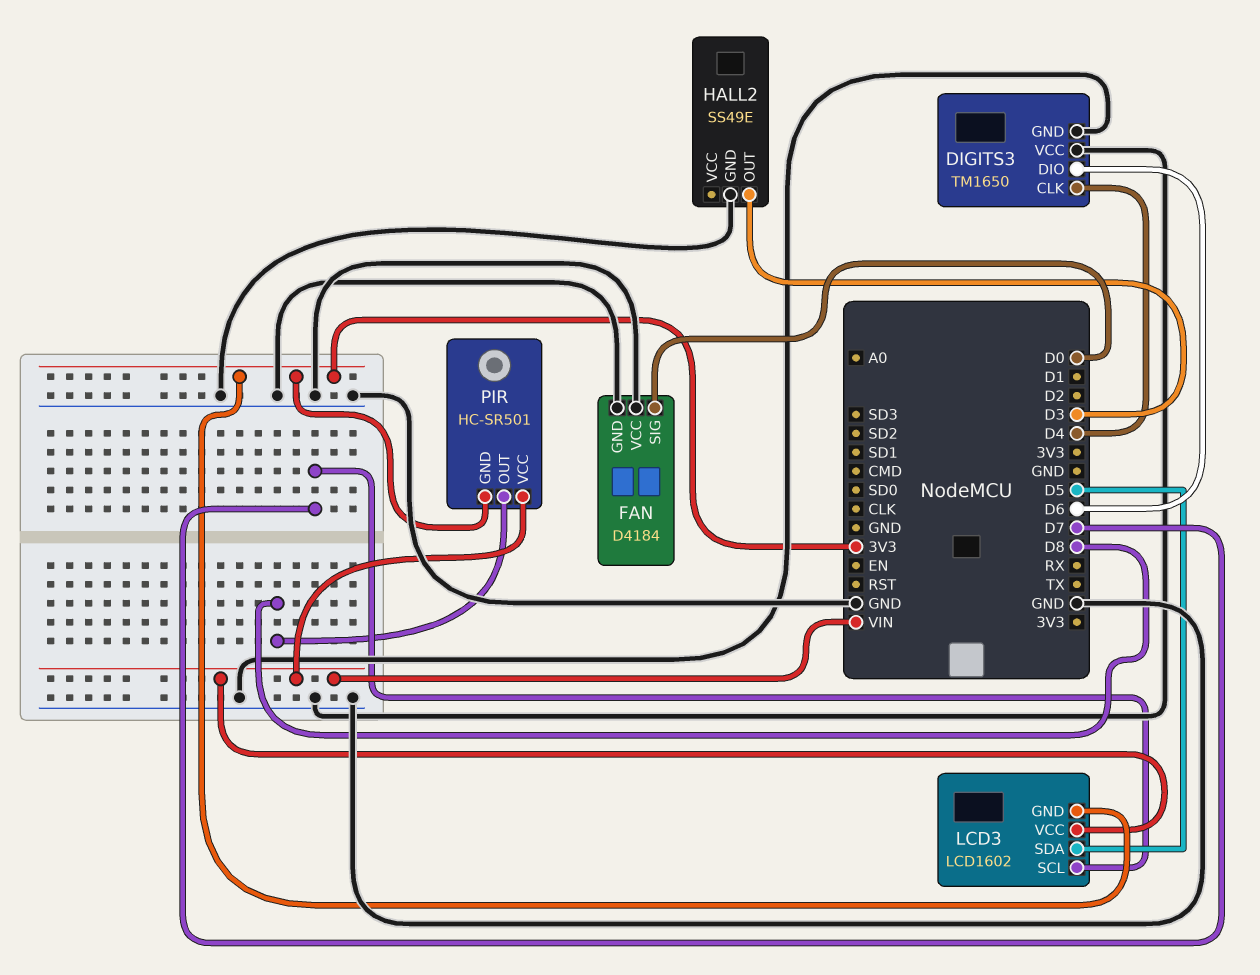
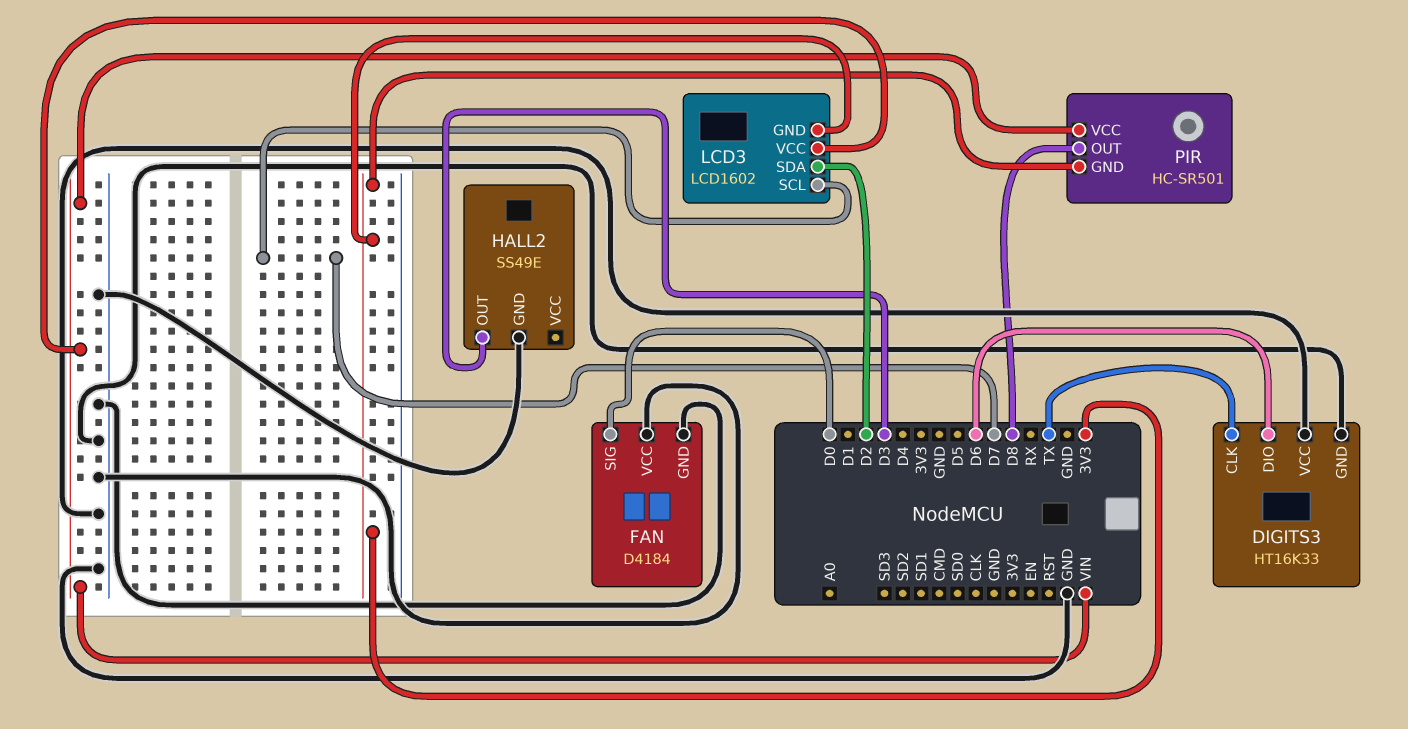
DIGITS3: TM1650 -> HT16K33
DIGITS3 pin CLK: D4 -> TX
LCD3 pin SDA: D5 -> D2

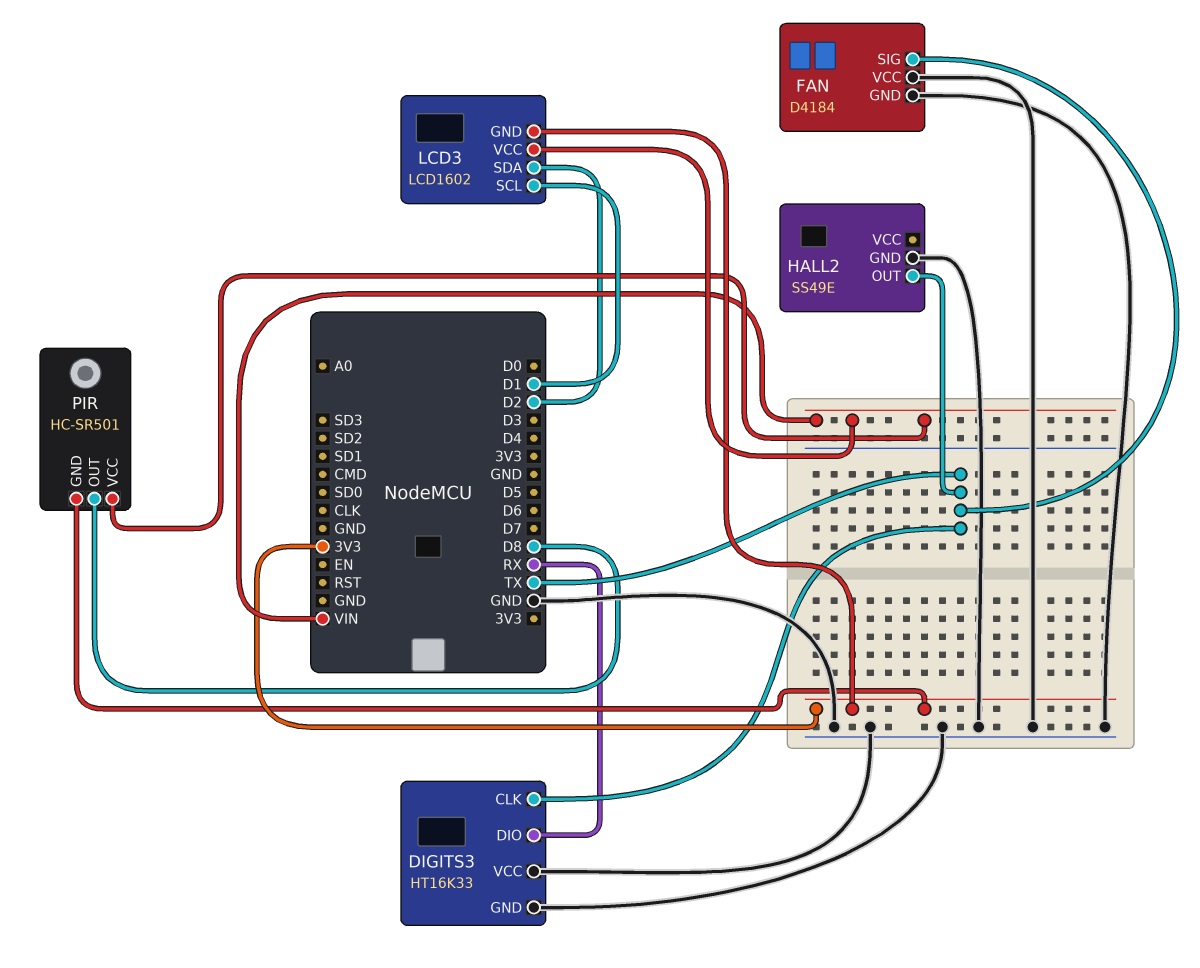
DIGITS3 pin DIO: D6 -> RX
FAN pin SIG: D0 -> TX
HALL2 pin OUT: D3 -> TX
LCD3 pin SCL: D7 -> D1

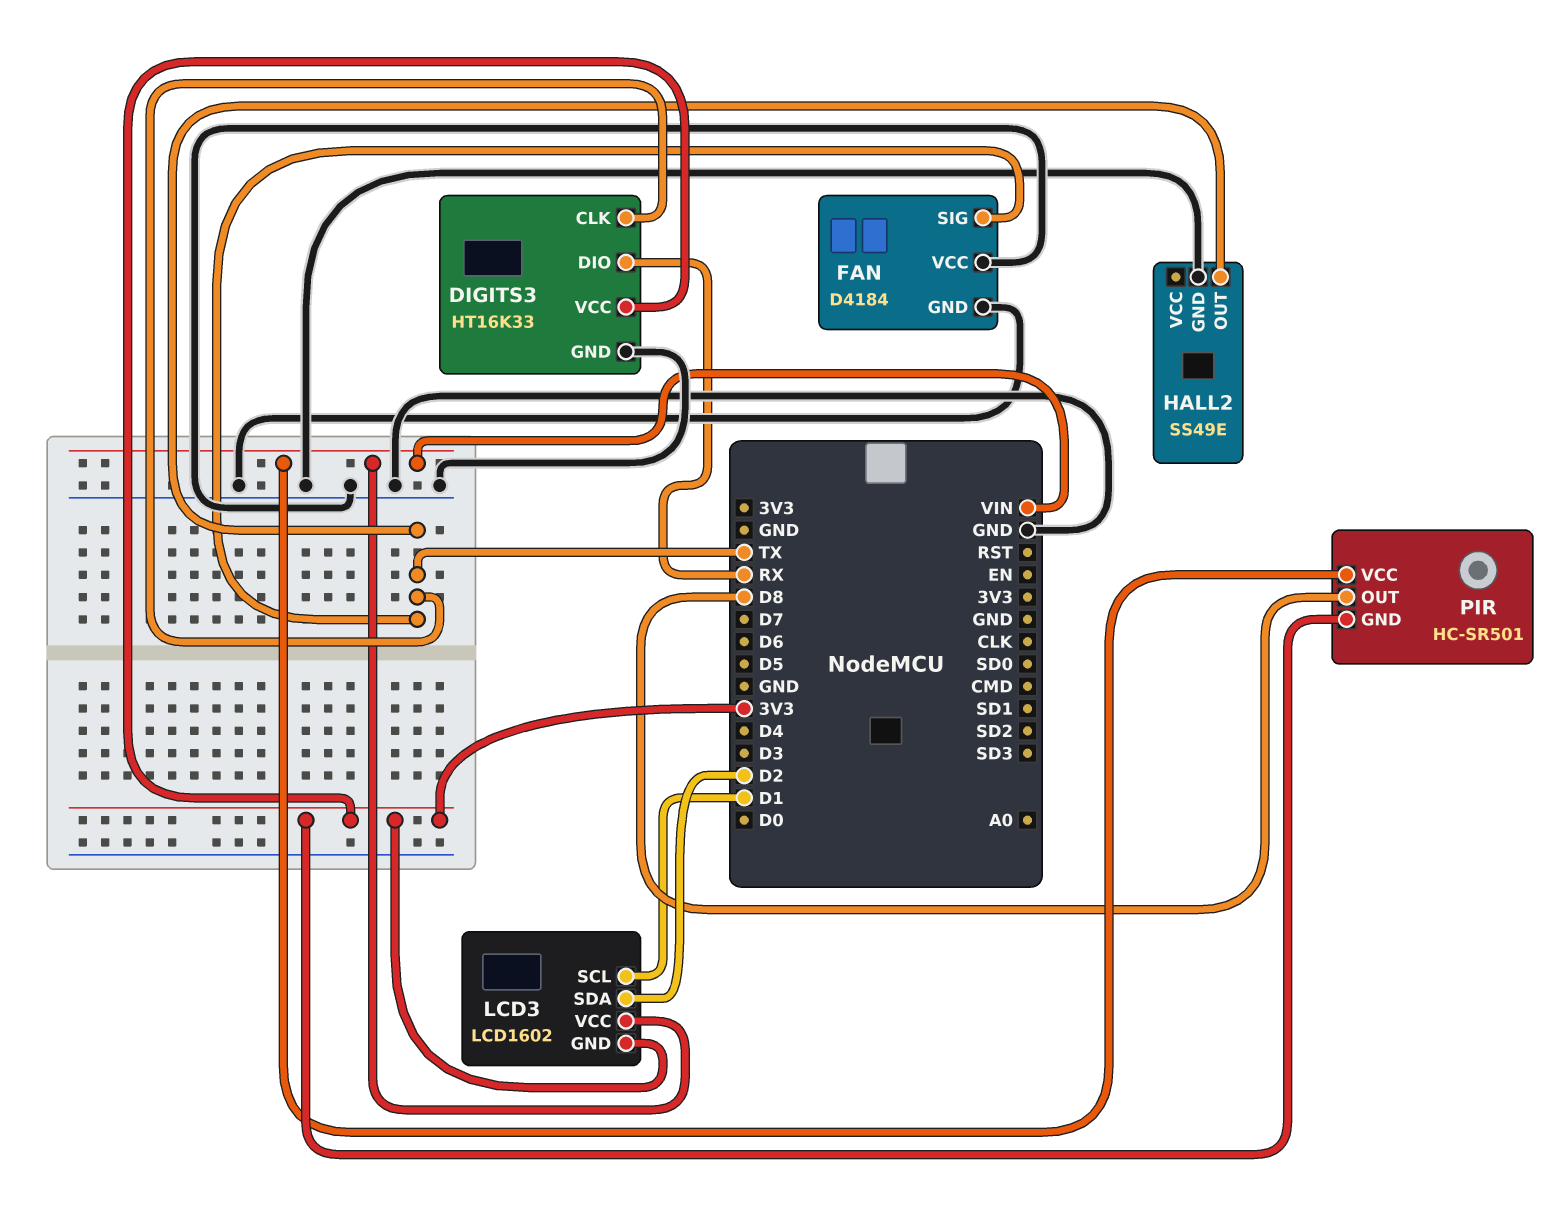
DIGITS3 pin VCC: GND -> 3V3

